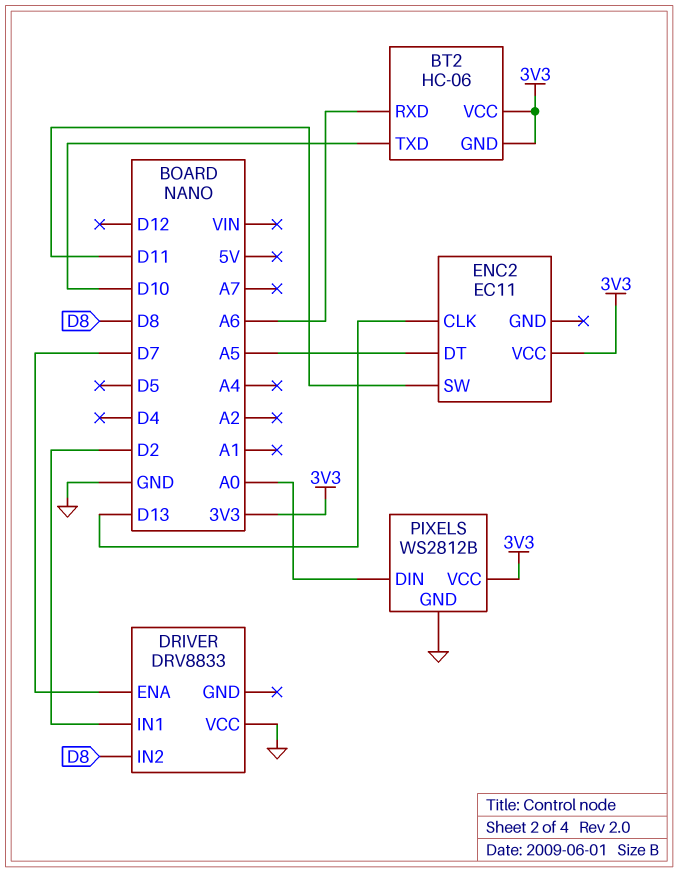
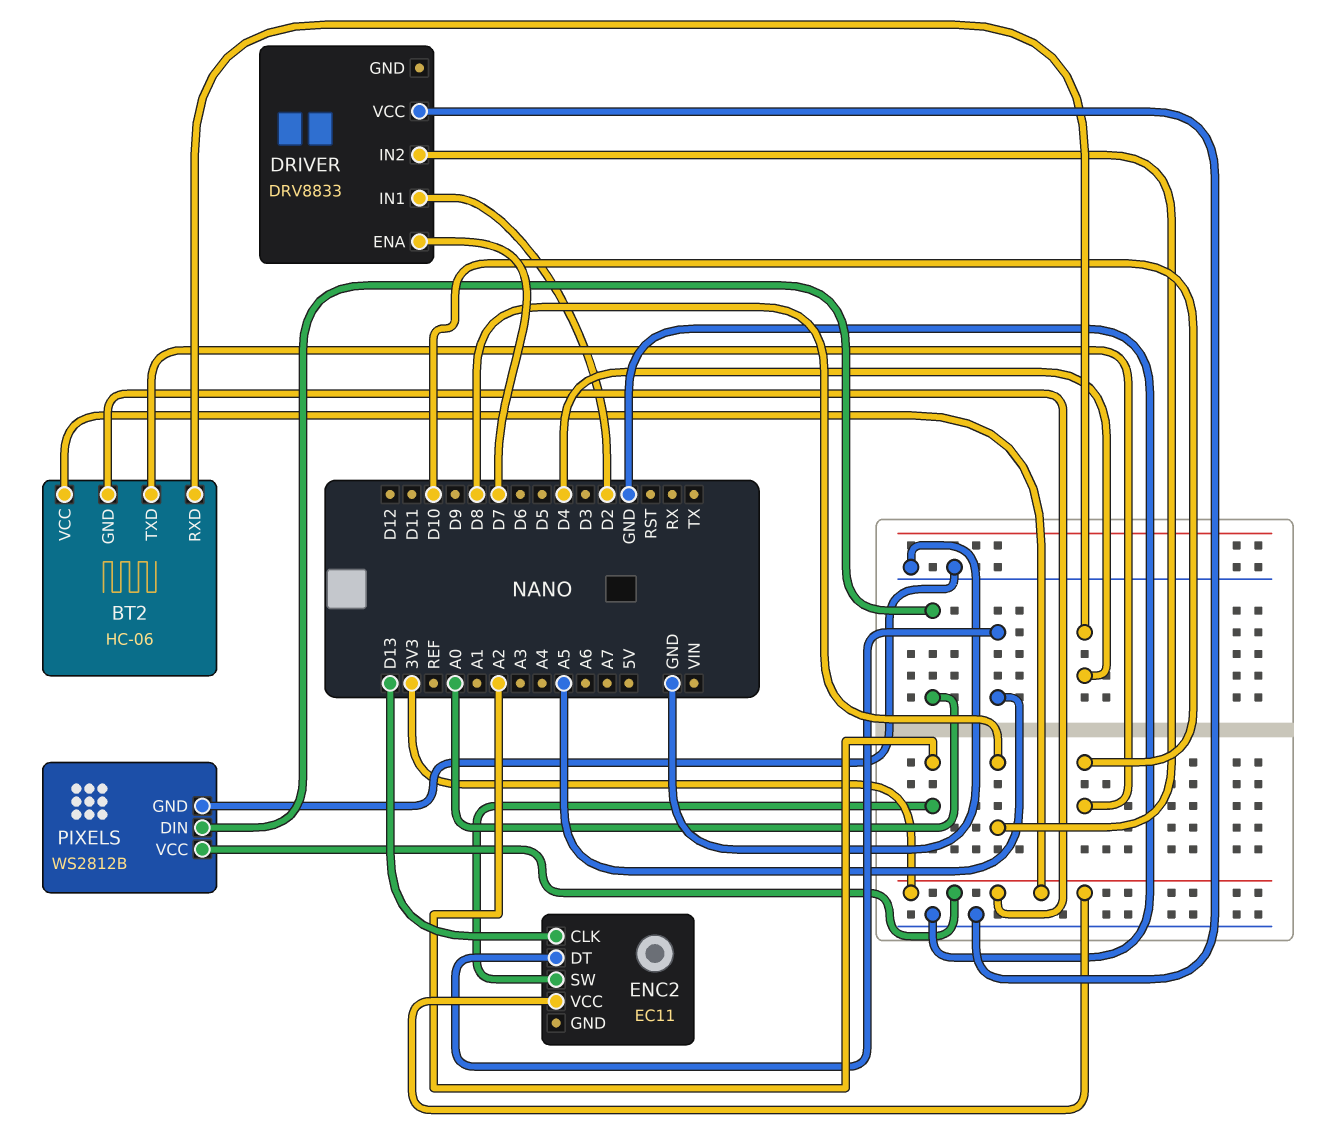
BT2 pin RXD: A6 -> D4
ENC2 pin SW: D11 -> A2

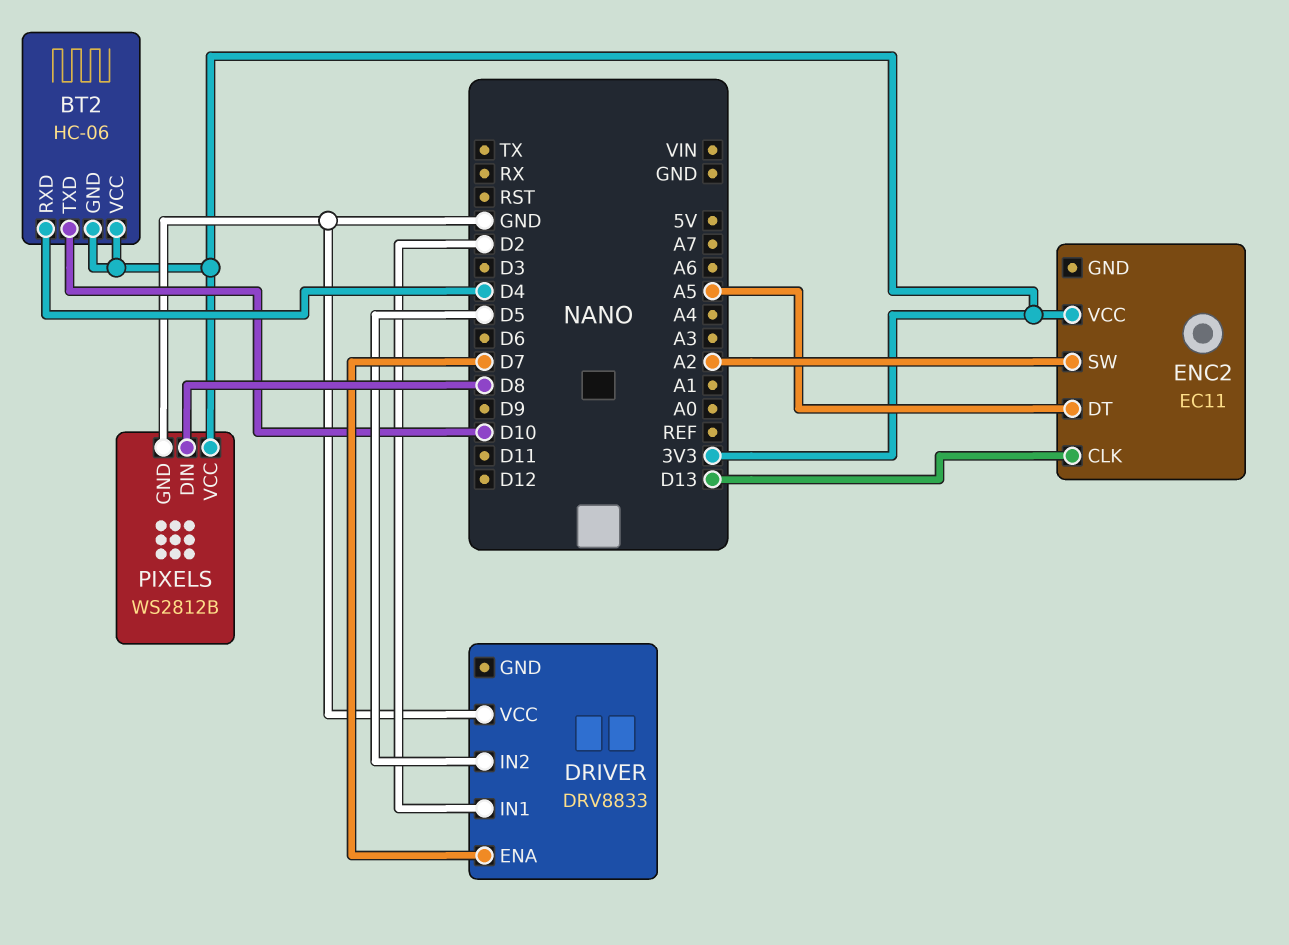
DRIVER pin IN2: D8 -> D5
PIXELS pin DIN: A0 -> D8

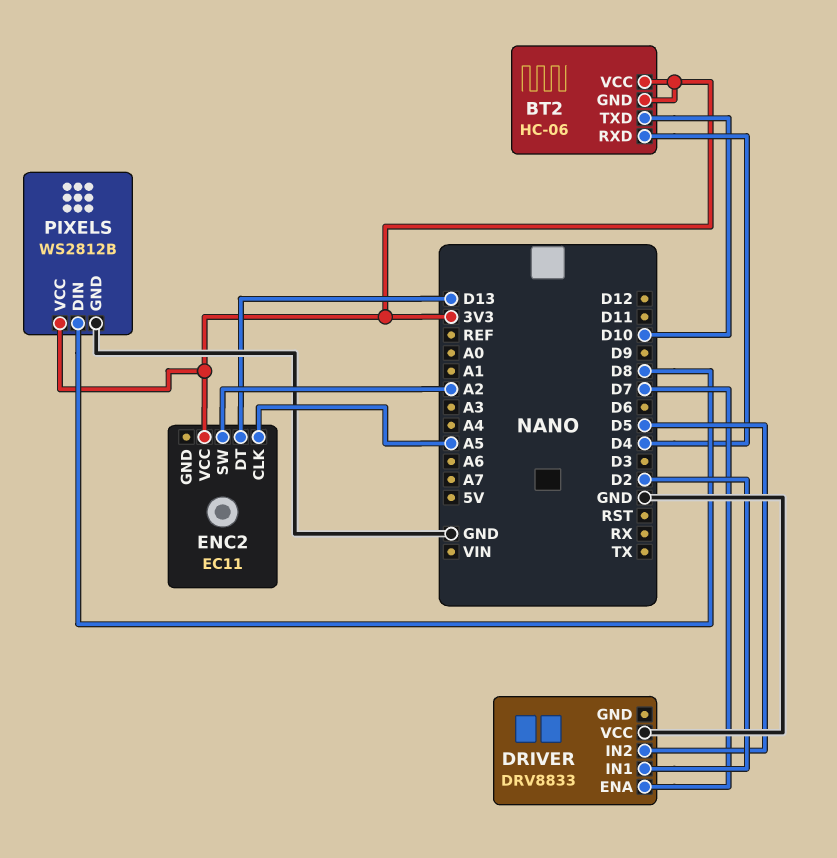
ENC2 pin CLK: D13 -> A5
ENC2 pin DT: A5 -> D13

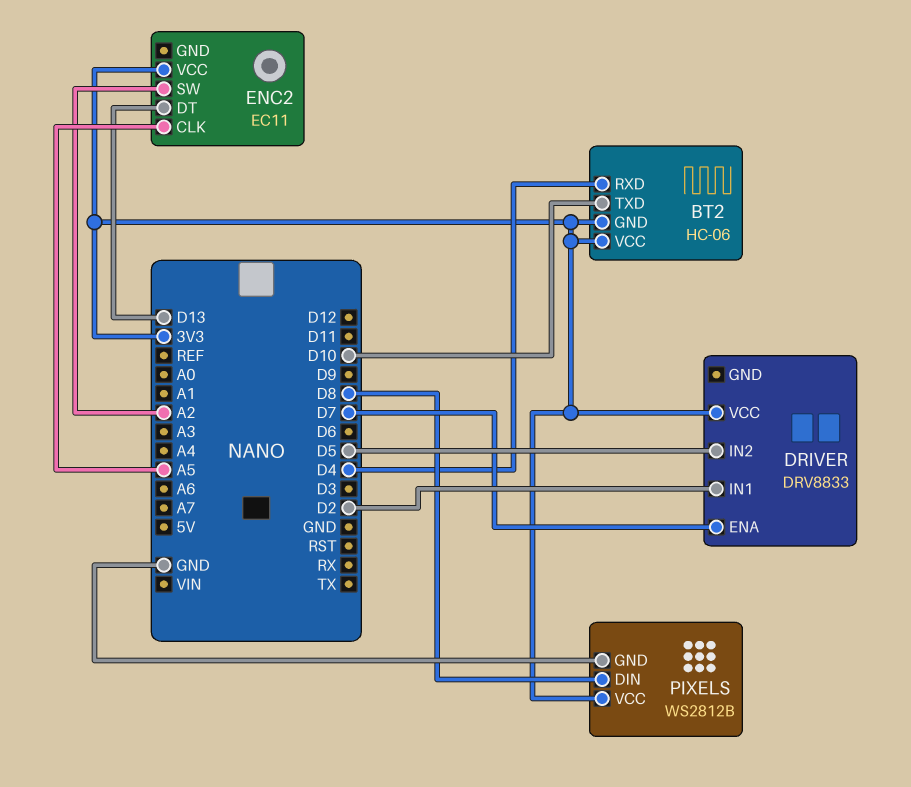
DRIVER pin VCC: GND -> 3V3

